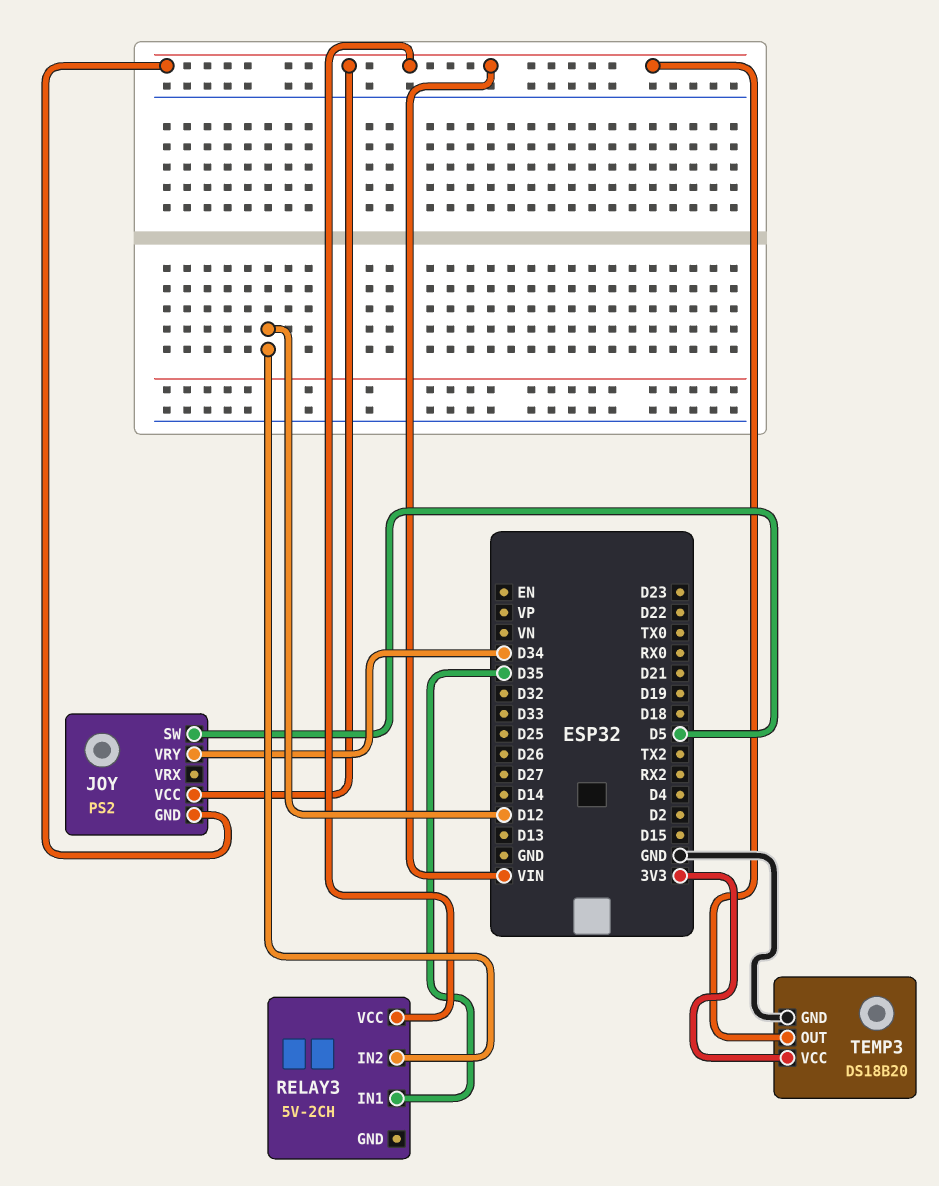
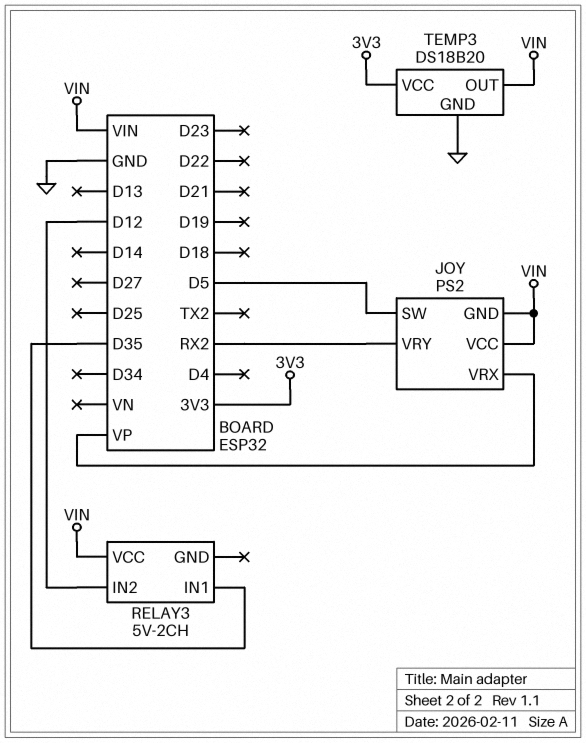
JOY pin VRX: none -> VP
JOY pin VRY: D34 -> RX2

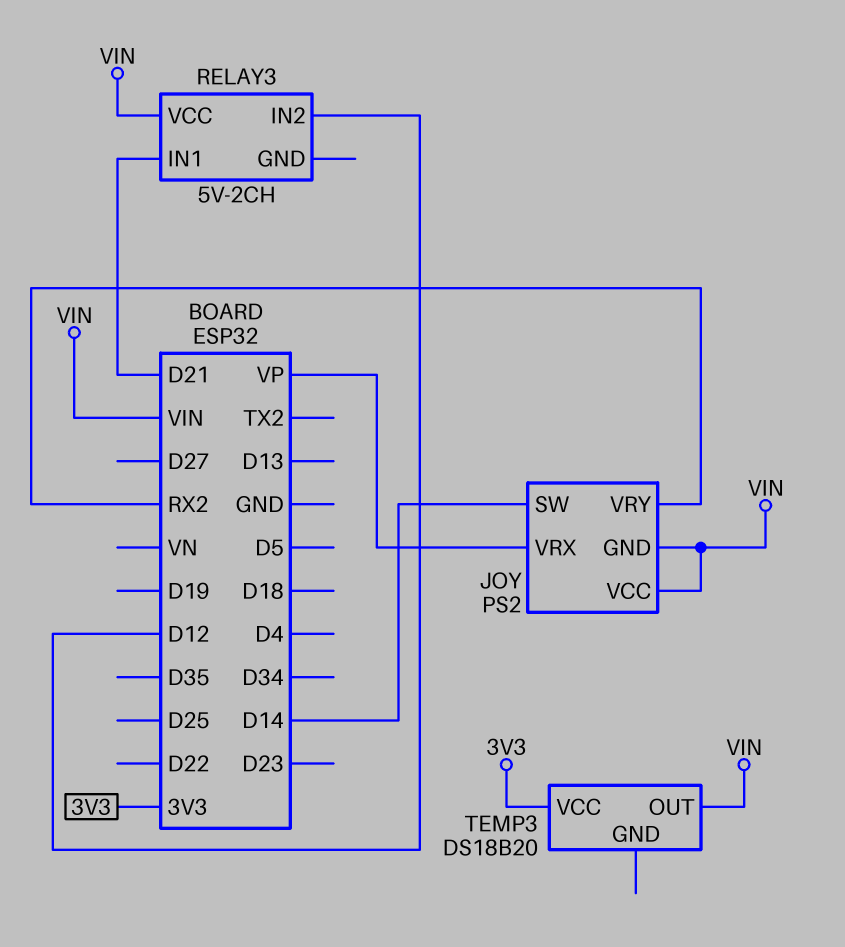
JOY pin SW: D5 -> D14
RELAY3 pin IN1: D35 -> D21
TEMP3 pin GND: GND -> none

